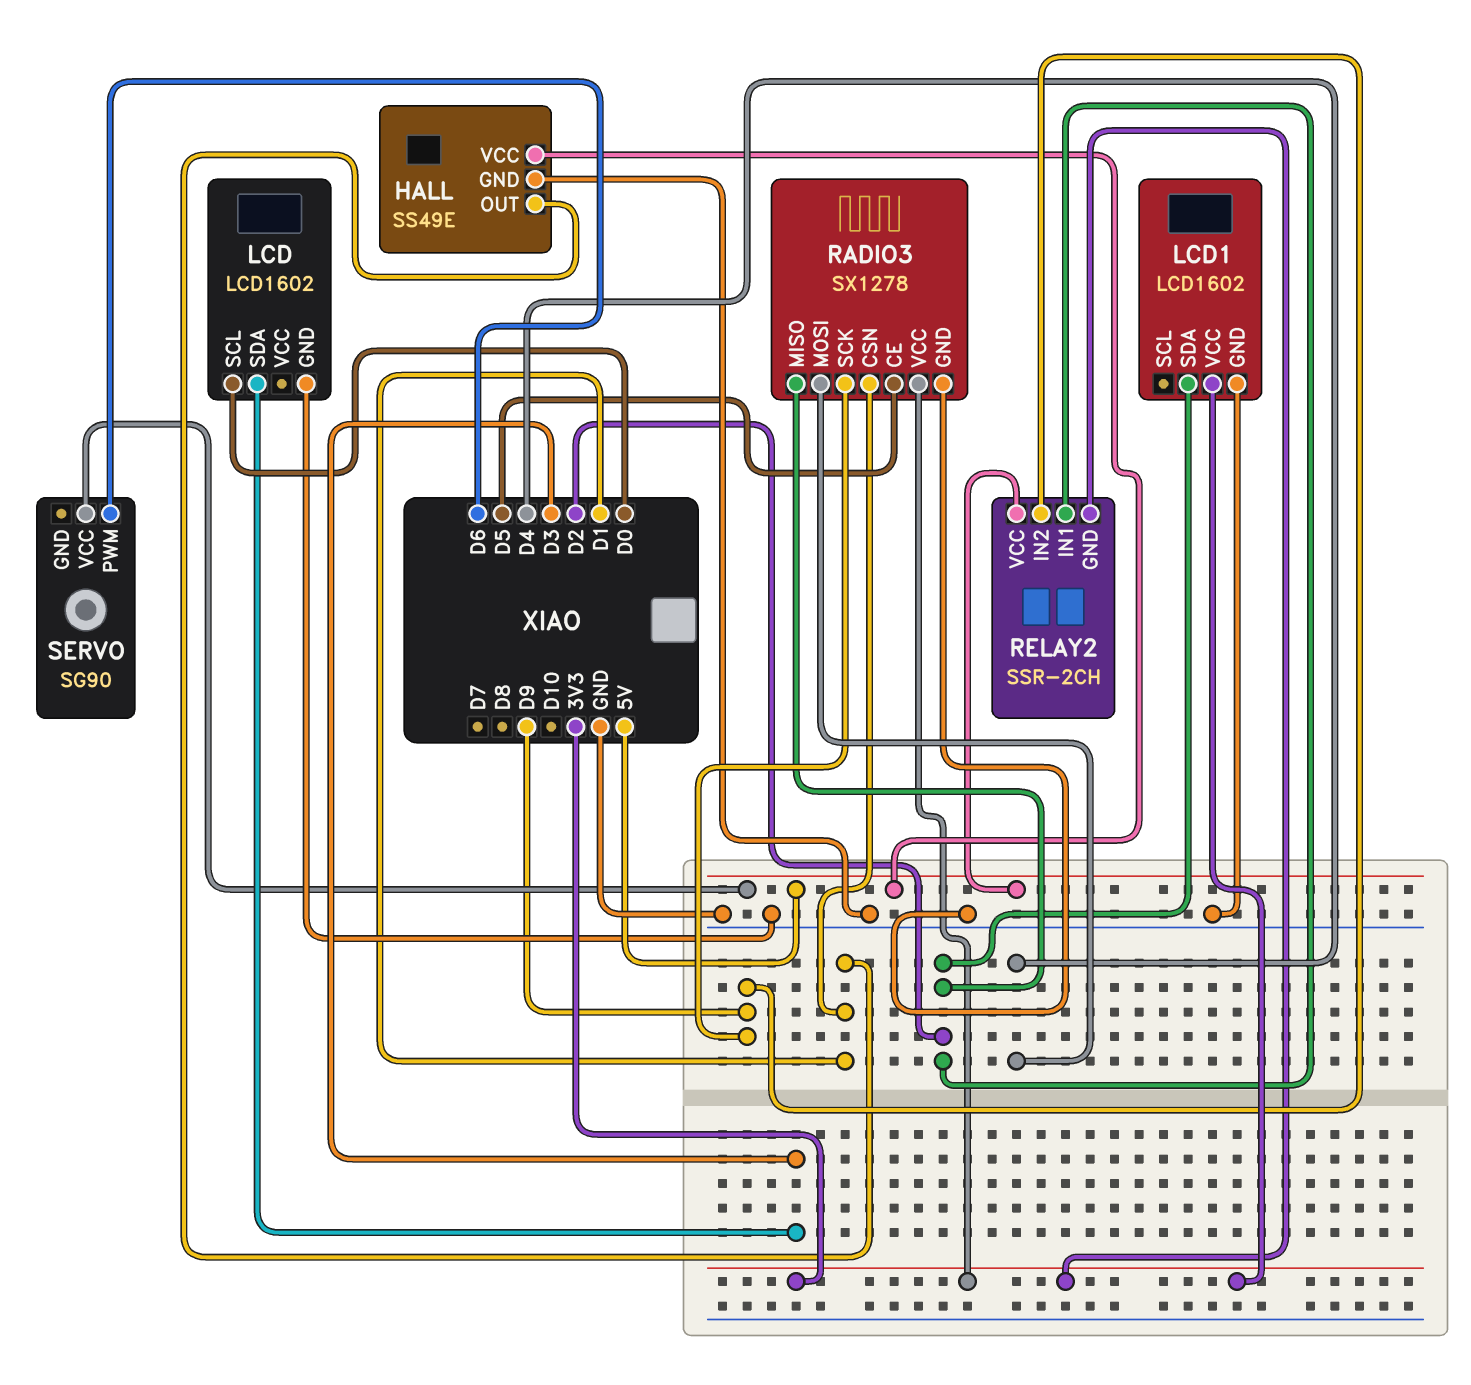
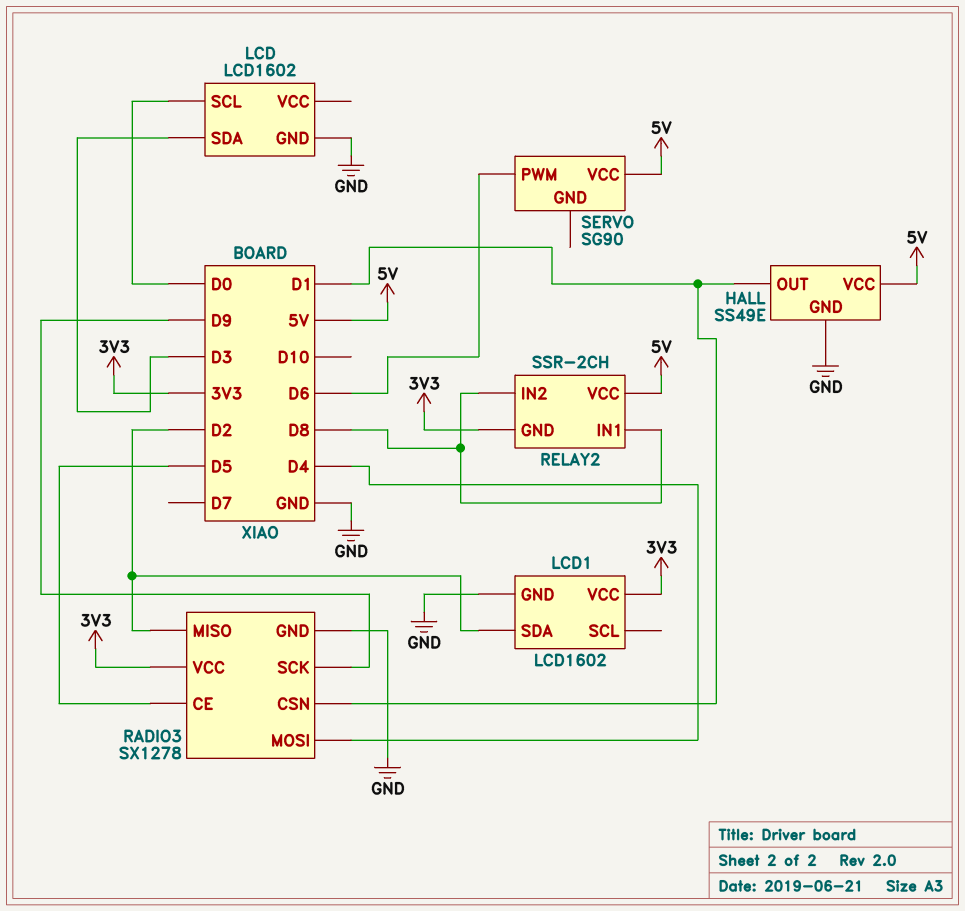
RELAY2 pin IN1: D2 -> D8
RELAY2 pin IN2: D9 -> D8

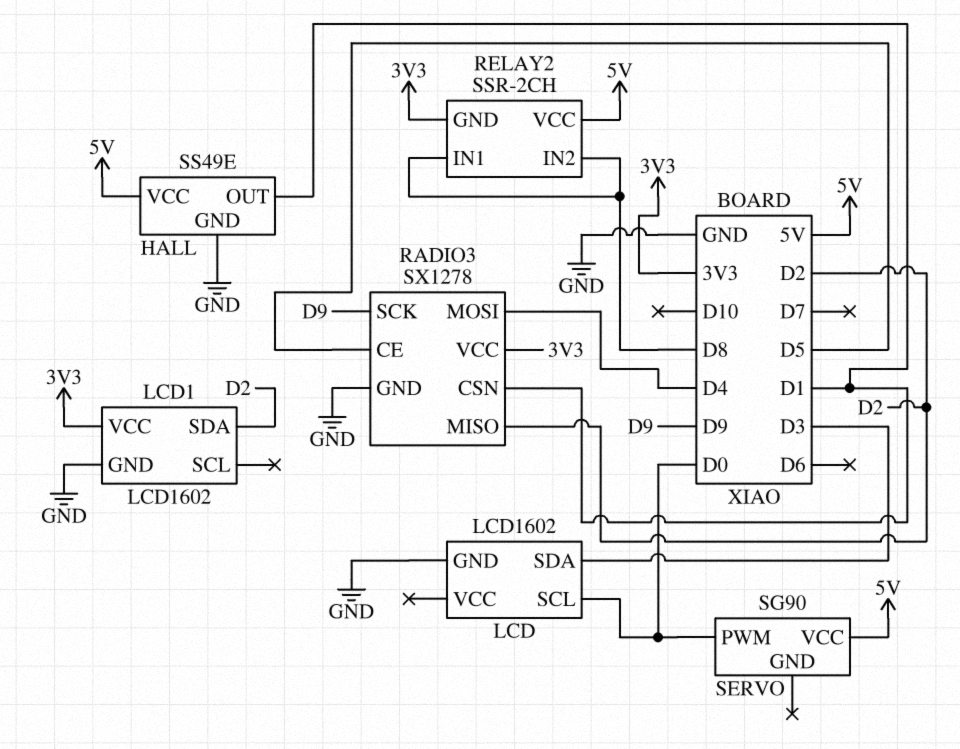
SERVO pin PWM: D6 -> D0

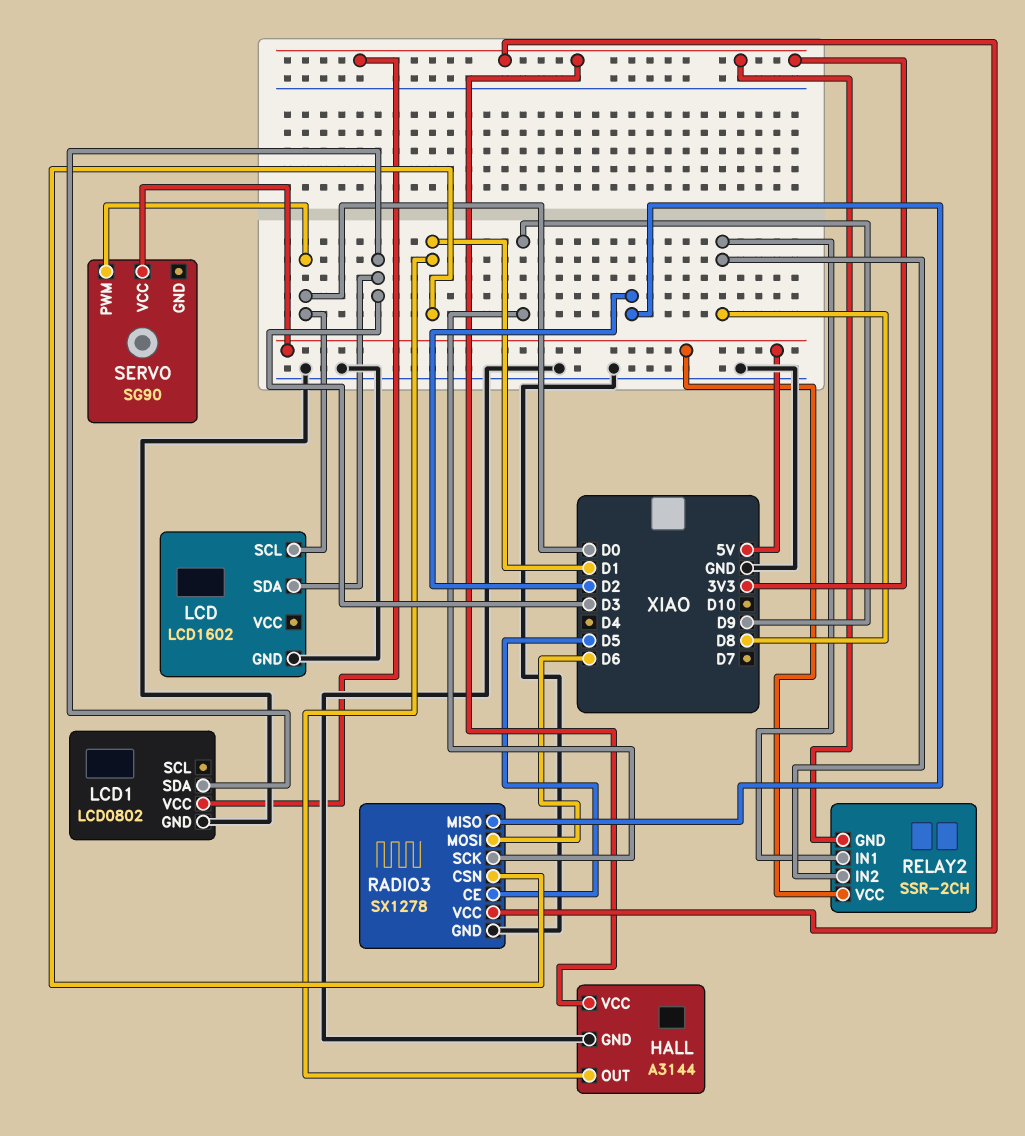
HALL: SS49E -> A3144
HALL pin VCC: 5V -> 3V3
LCD1: LCD1602 -> LCD0802
LCD1 pin SDA: D2 -> D3
RADIO3 pin MOSI: D4 -> D6

